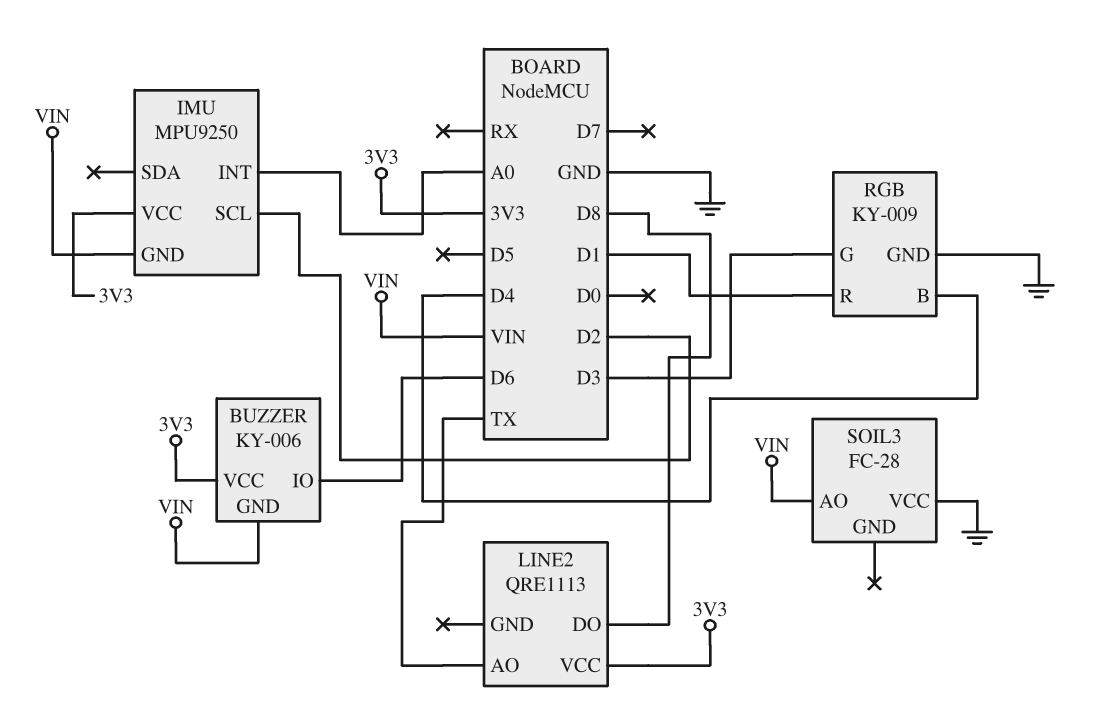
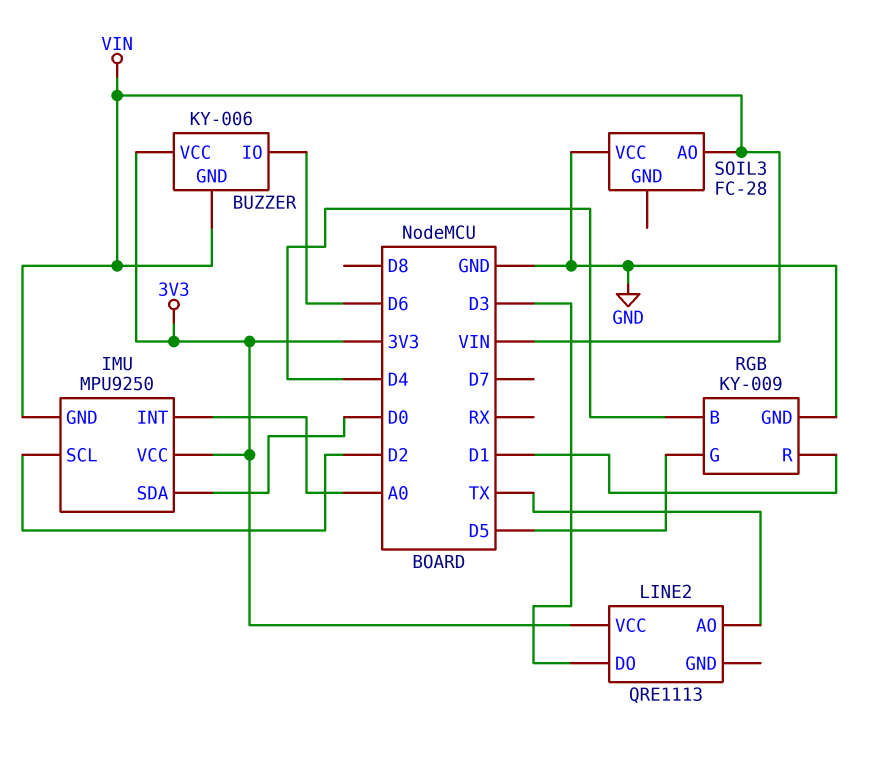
IMU pin SDA: none -> D0
LINE2 pin DO: D8 -> D3
RGB pin G: D3 -> D5

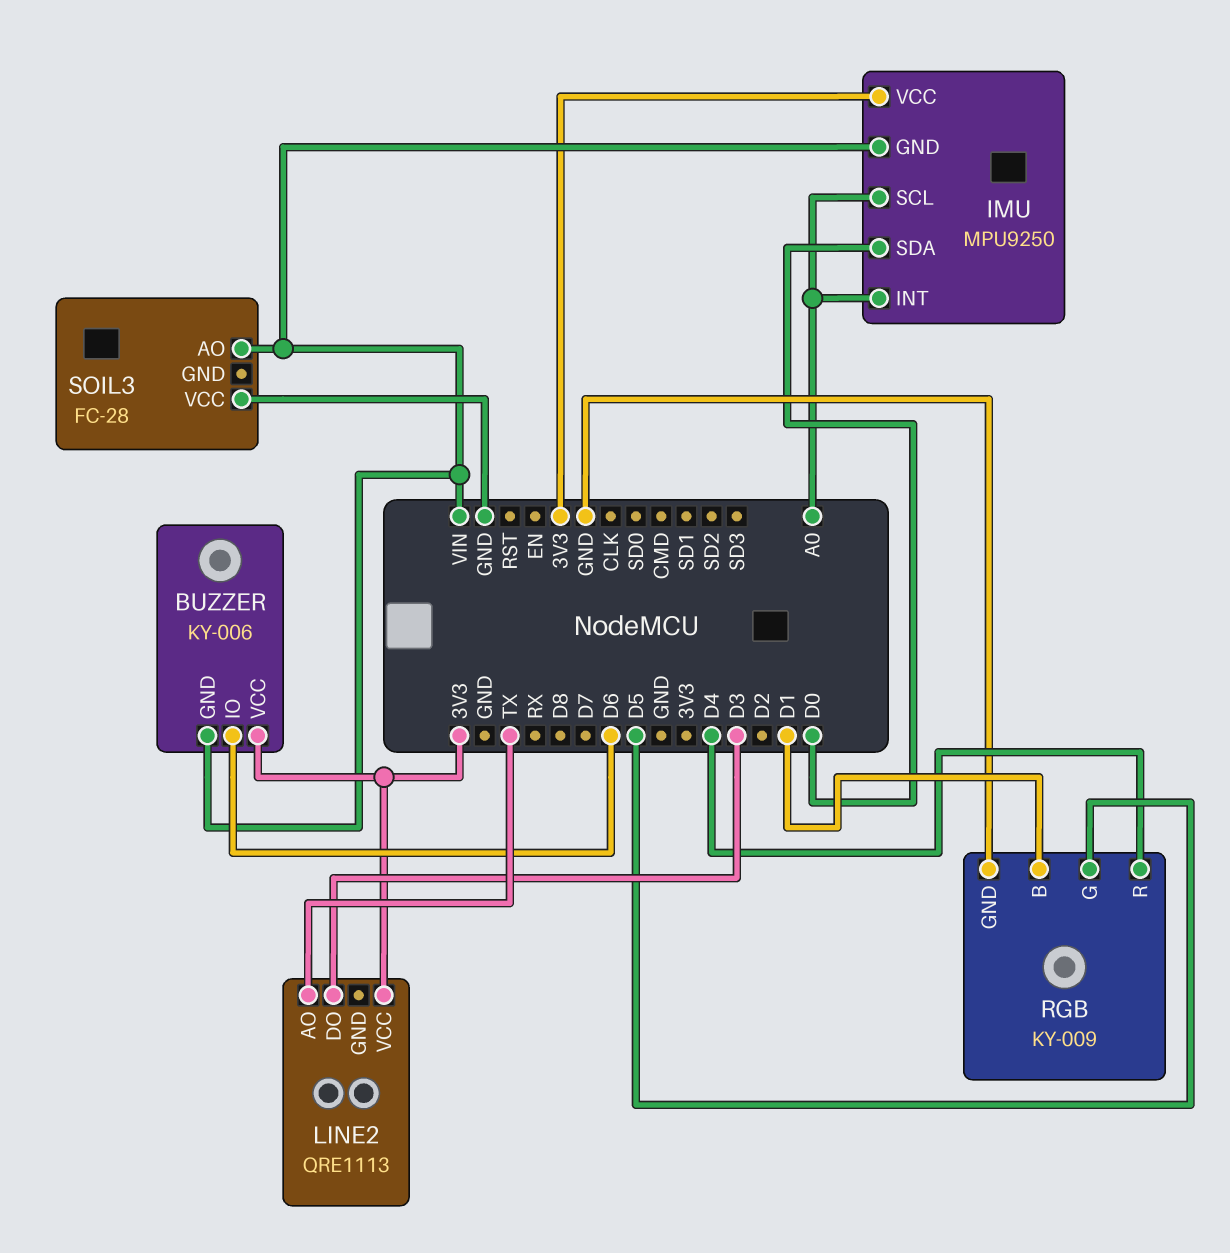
IMU pin SCL: D2 -> A0
RGB pin B: D4 -> D1
RGB pin R: D1 -> D4

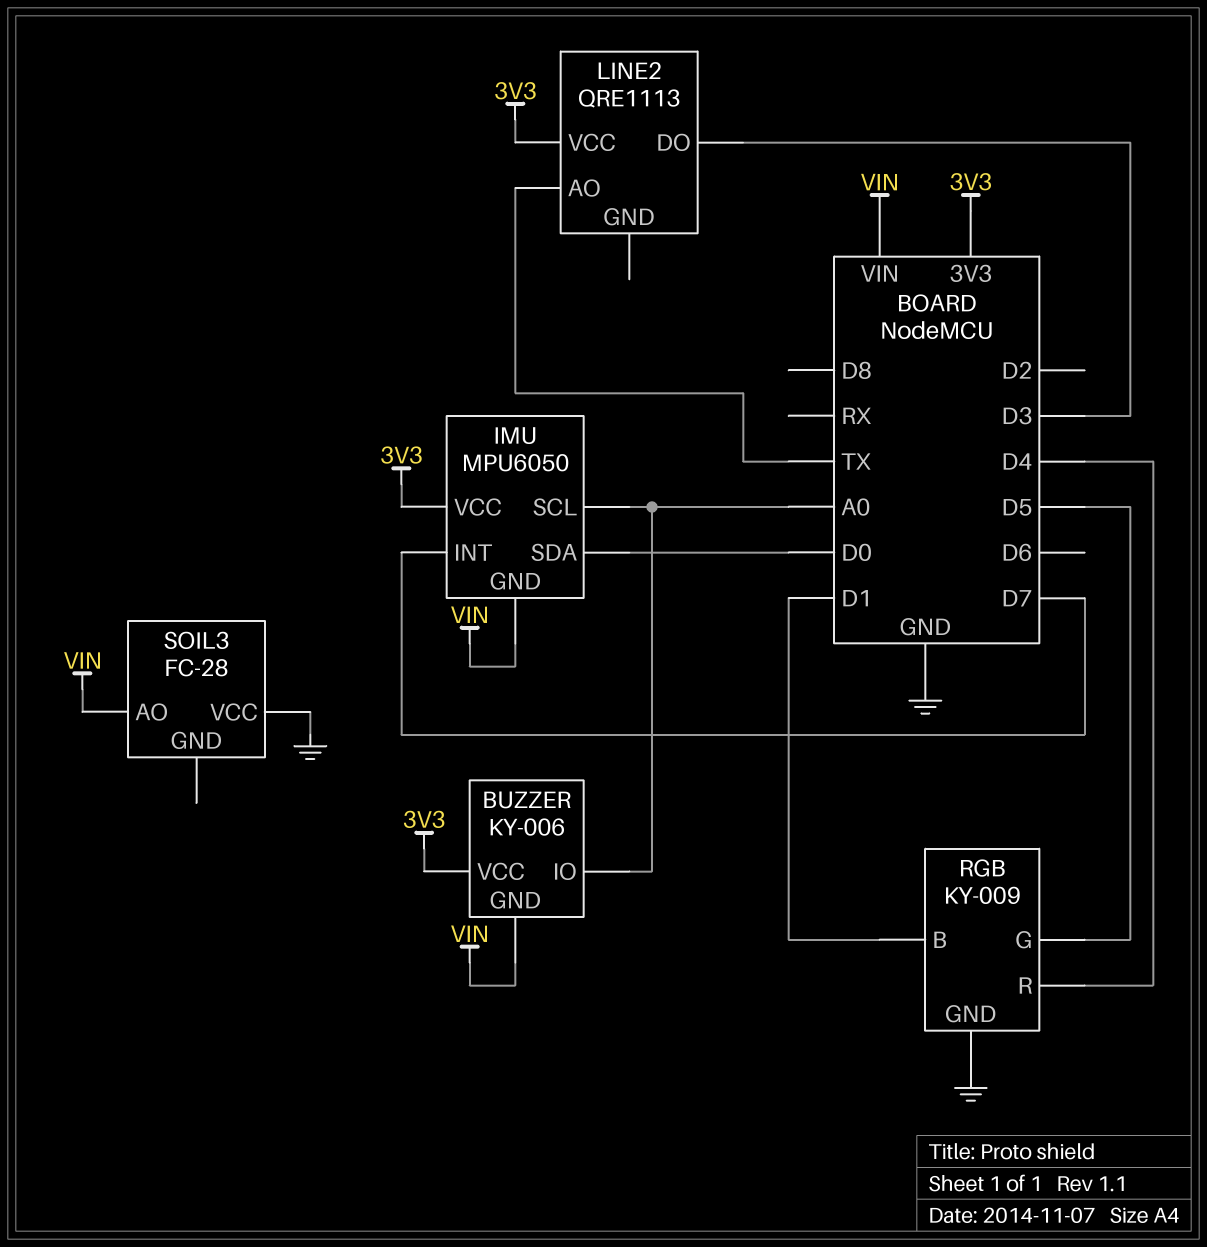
BUZZER pin IO: D6 -> A0
IMU: MPU9250 -> MPU6050
IMU pin INT: A0 -> D7

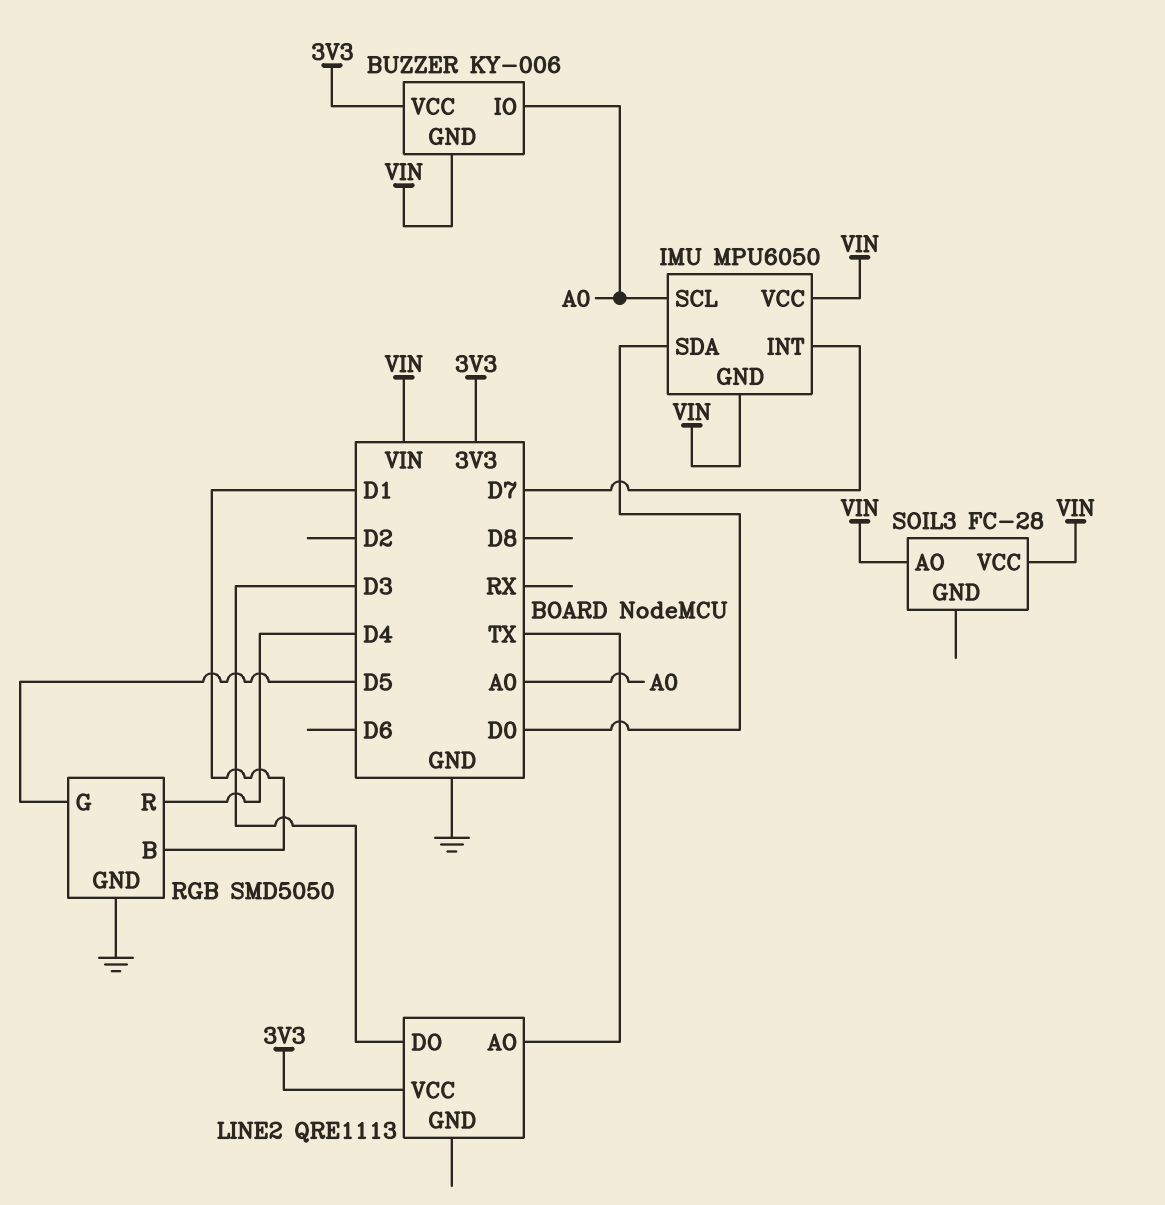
IMU pin VCC: 3V3 -> VIN
RGB: KY-009 -> SMD5050
SOIL3 pin VCC: GND -> VIN

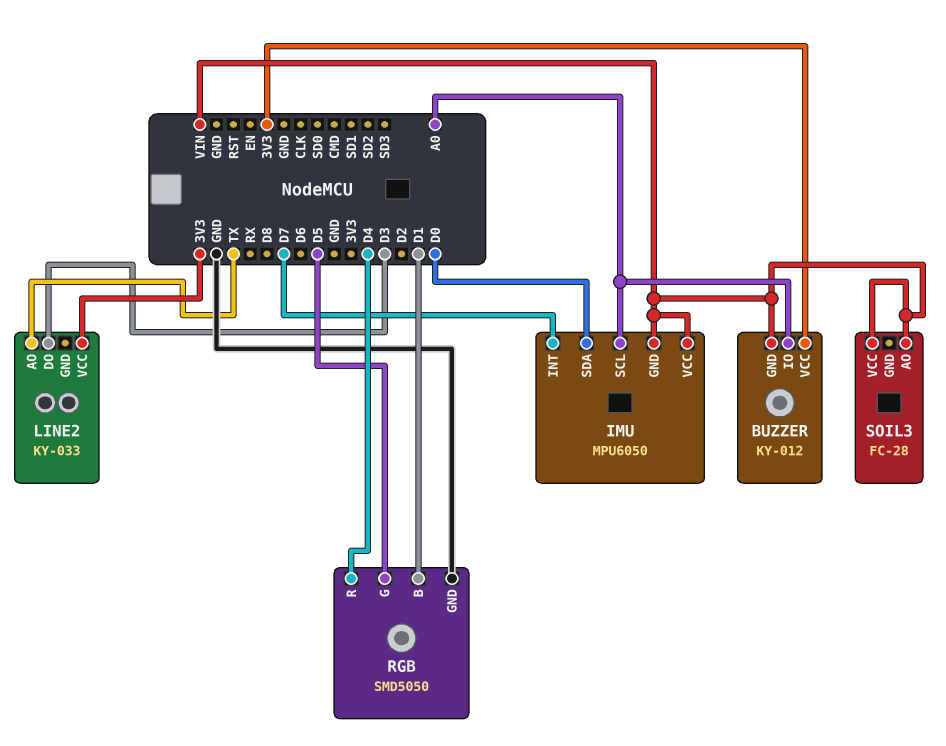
BUZZER: KY-006 -> KY-012
LINE2: QRE1113 -> KY-033

